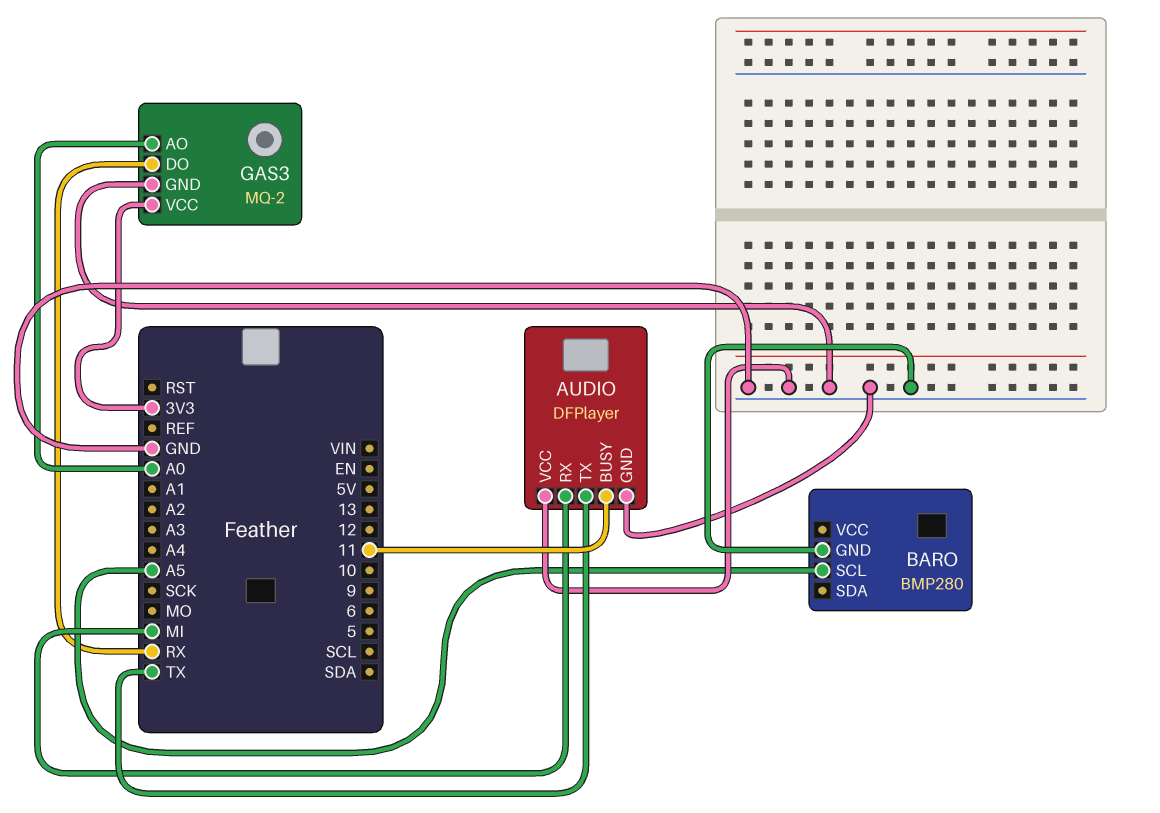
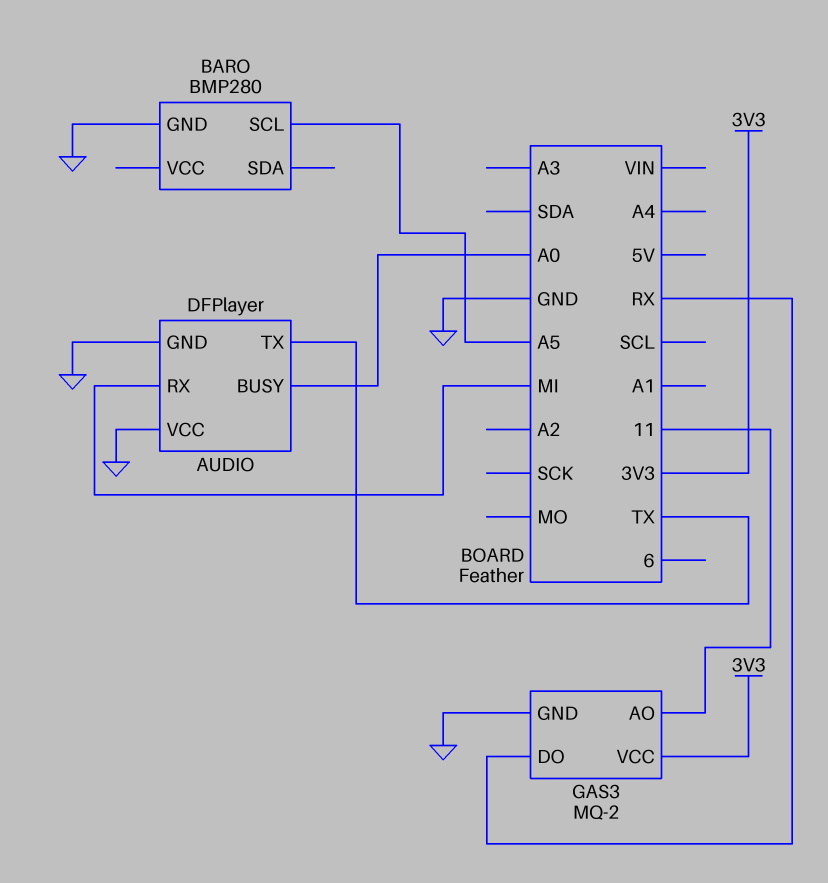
AUDIO pin BUSY: 11 -> A0
GAS3 pin AO: A0 -> 11

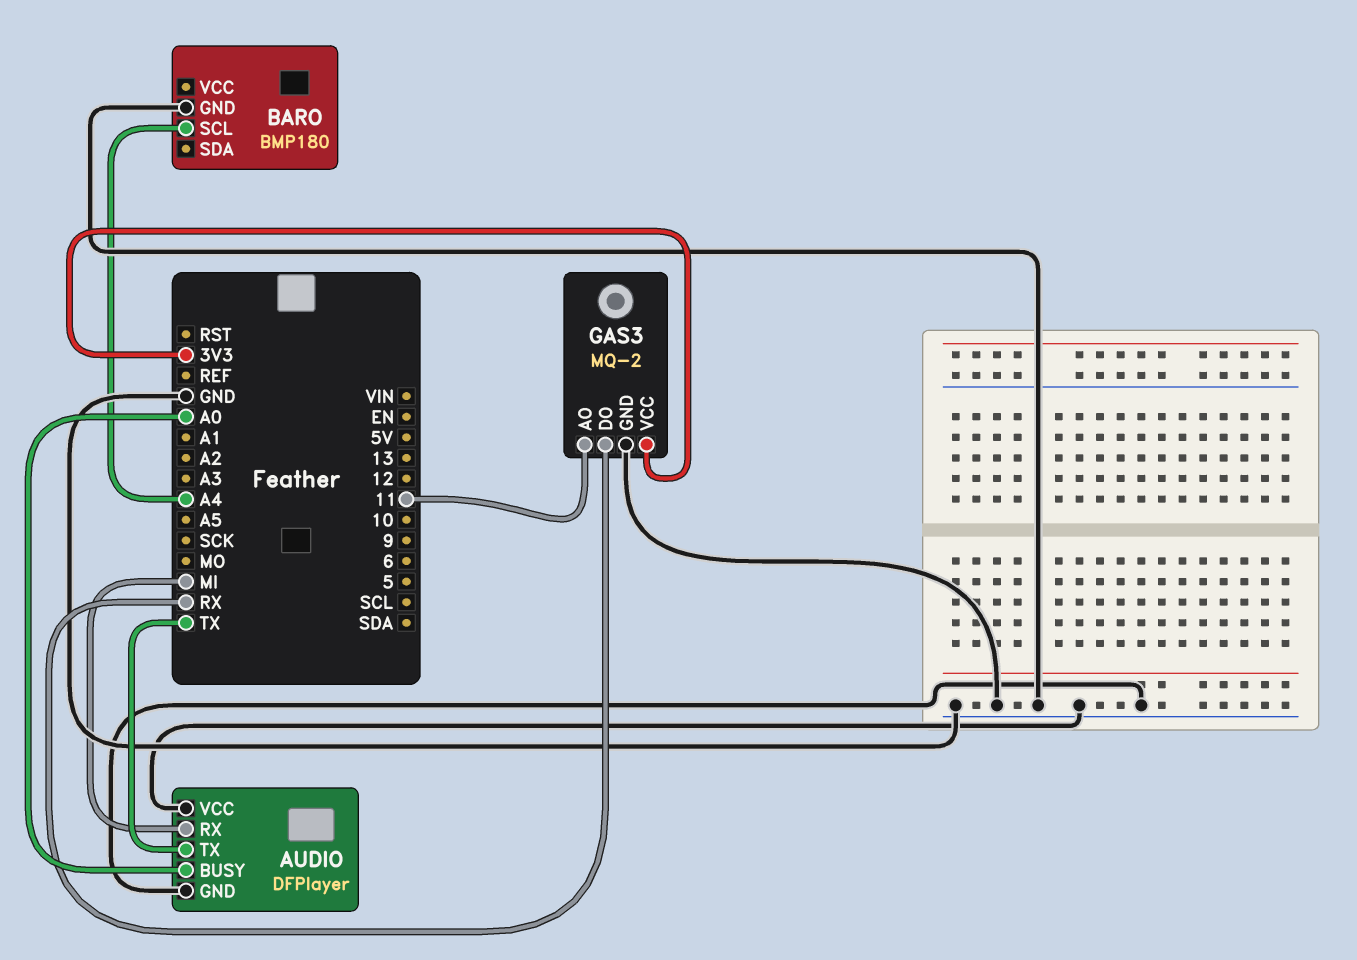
BARO: BMP280 -> BMP180
BARO pin SCL: A5 -> A4

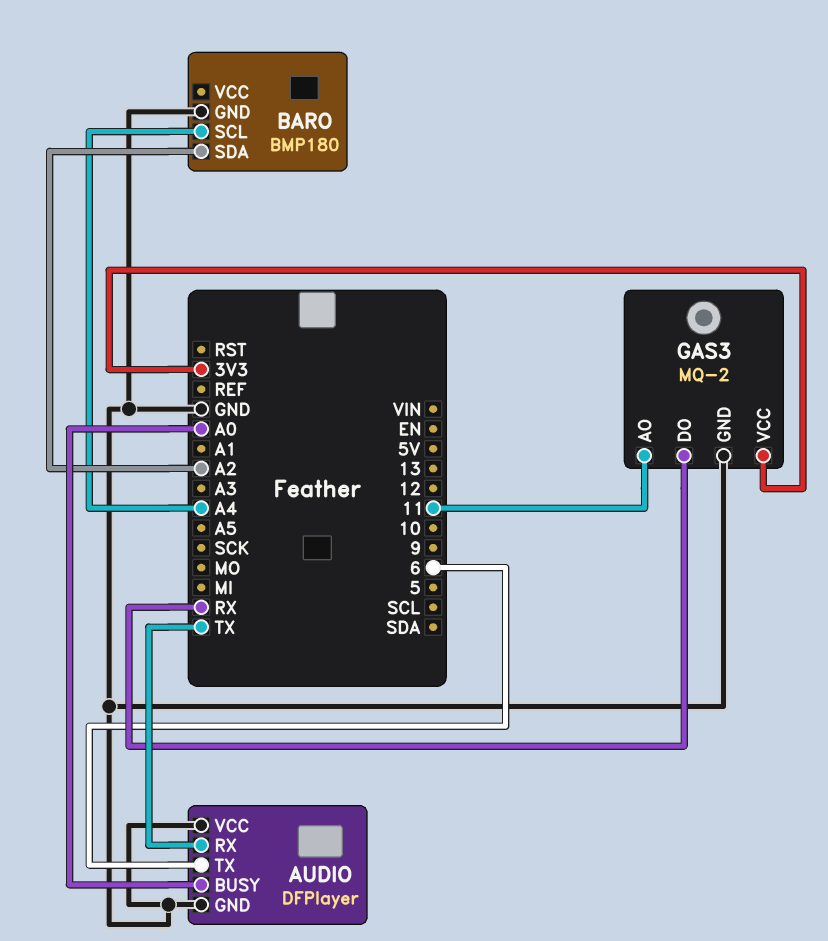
AUDIO pin RX: MI -> TX
AUDIO pin TX: TX -> 6
BARO pin SDA: none -> A2

